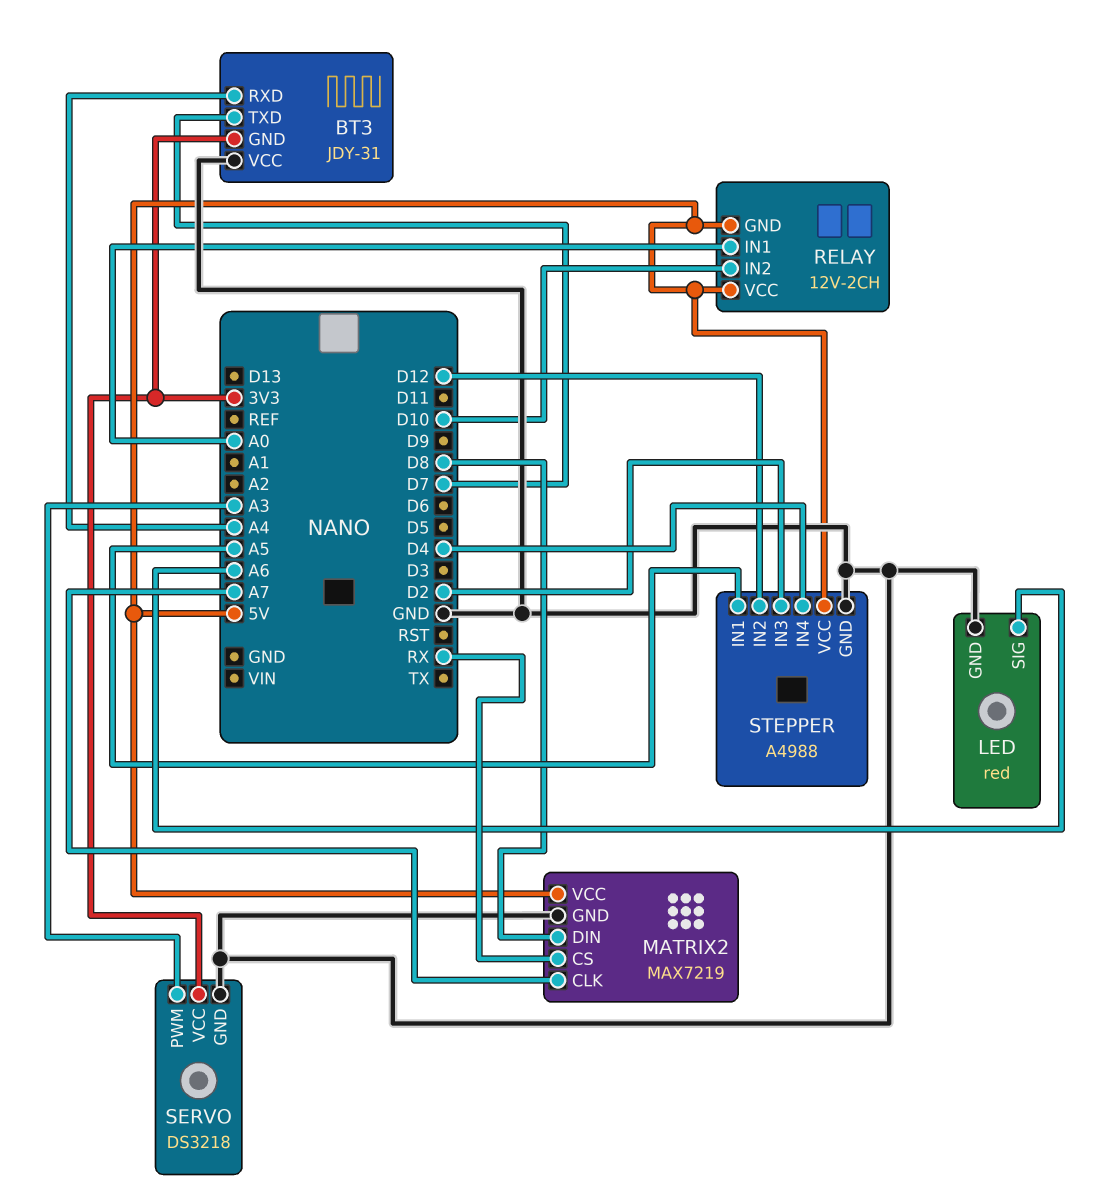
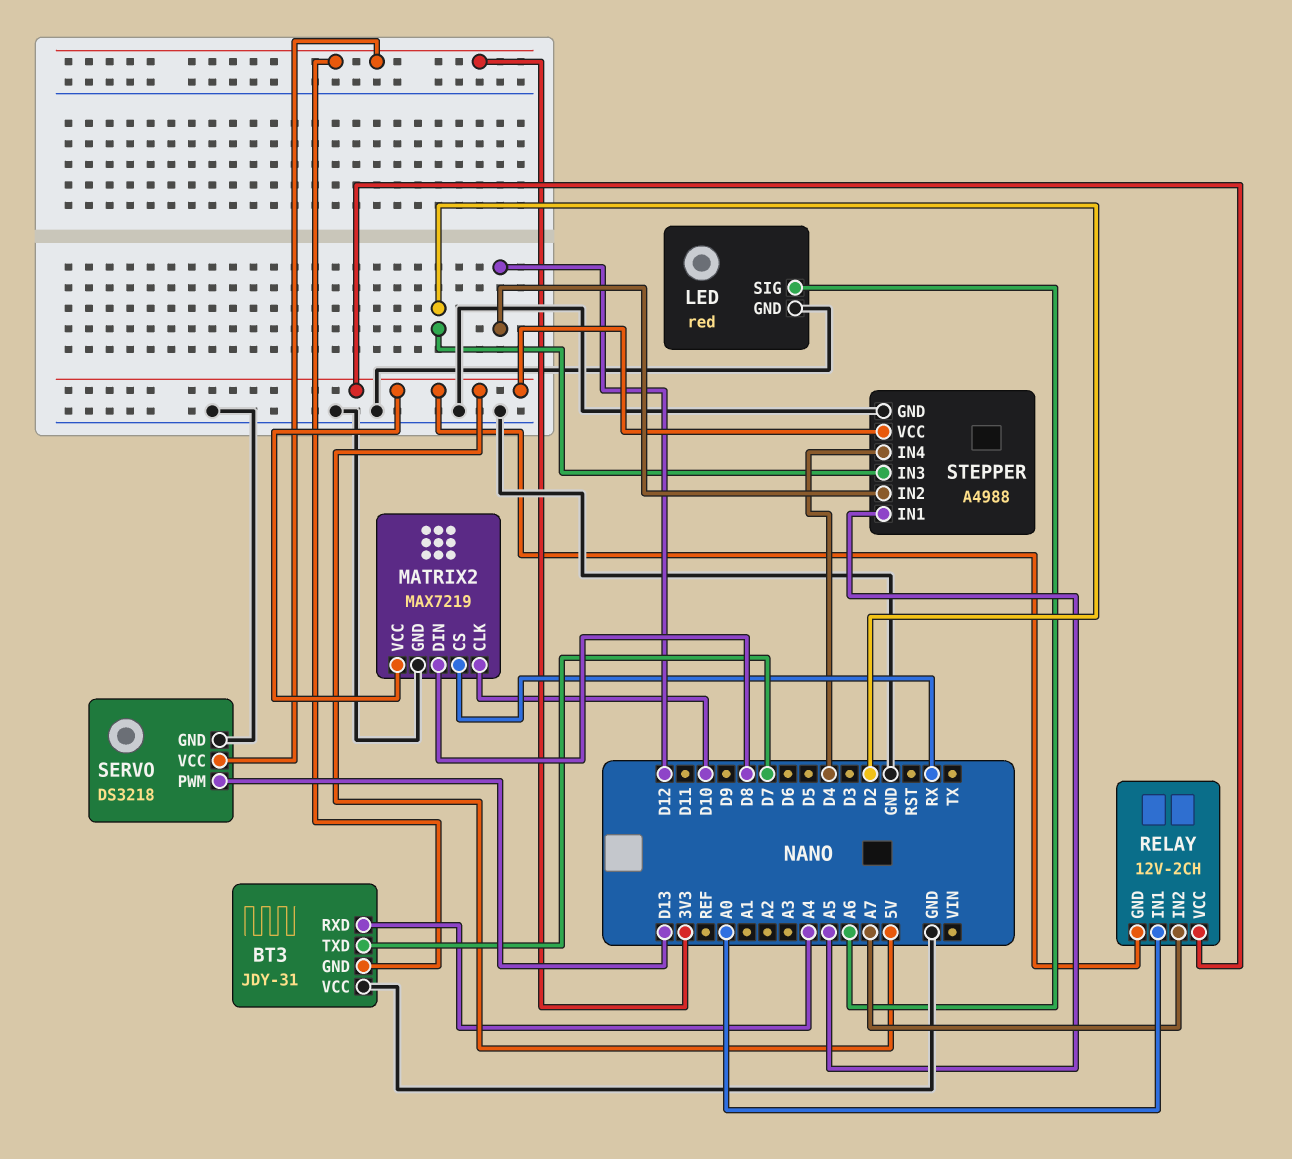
MATRIX2 pin CLK: A7 -> D10
RELAY pin IN2: D10 -> A7
SERVO pin PWM: A3 -> D13

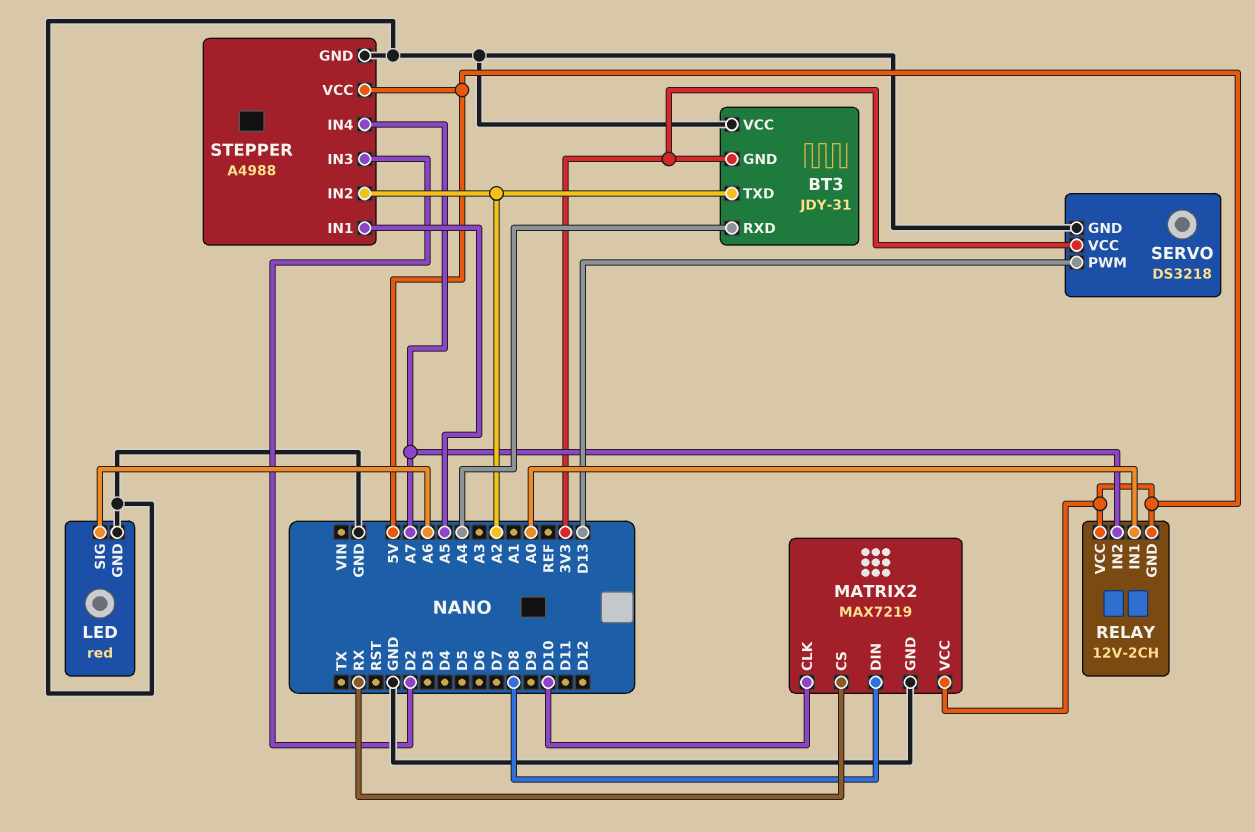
BT3 pin TXD: D7 -> A2
STEPPER pin IN2: D12 -> A2
STEPPER pin IN4: D4 -> A7

